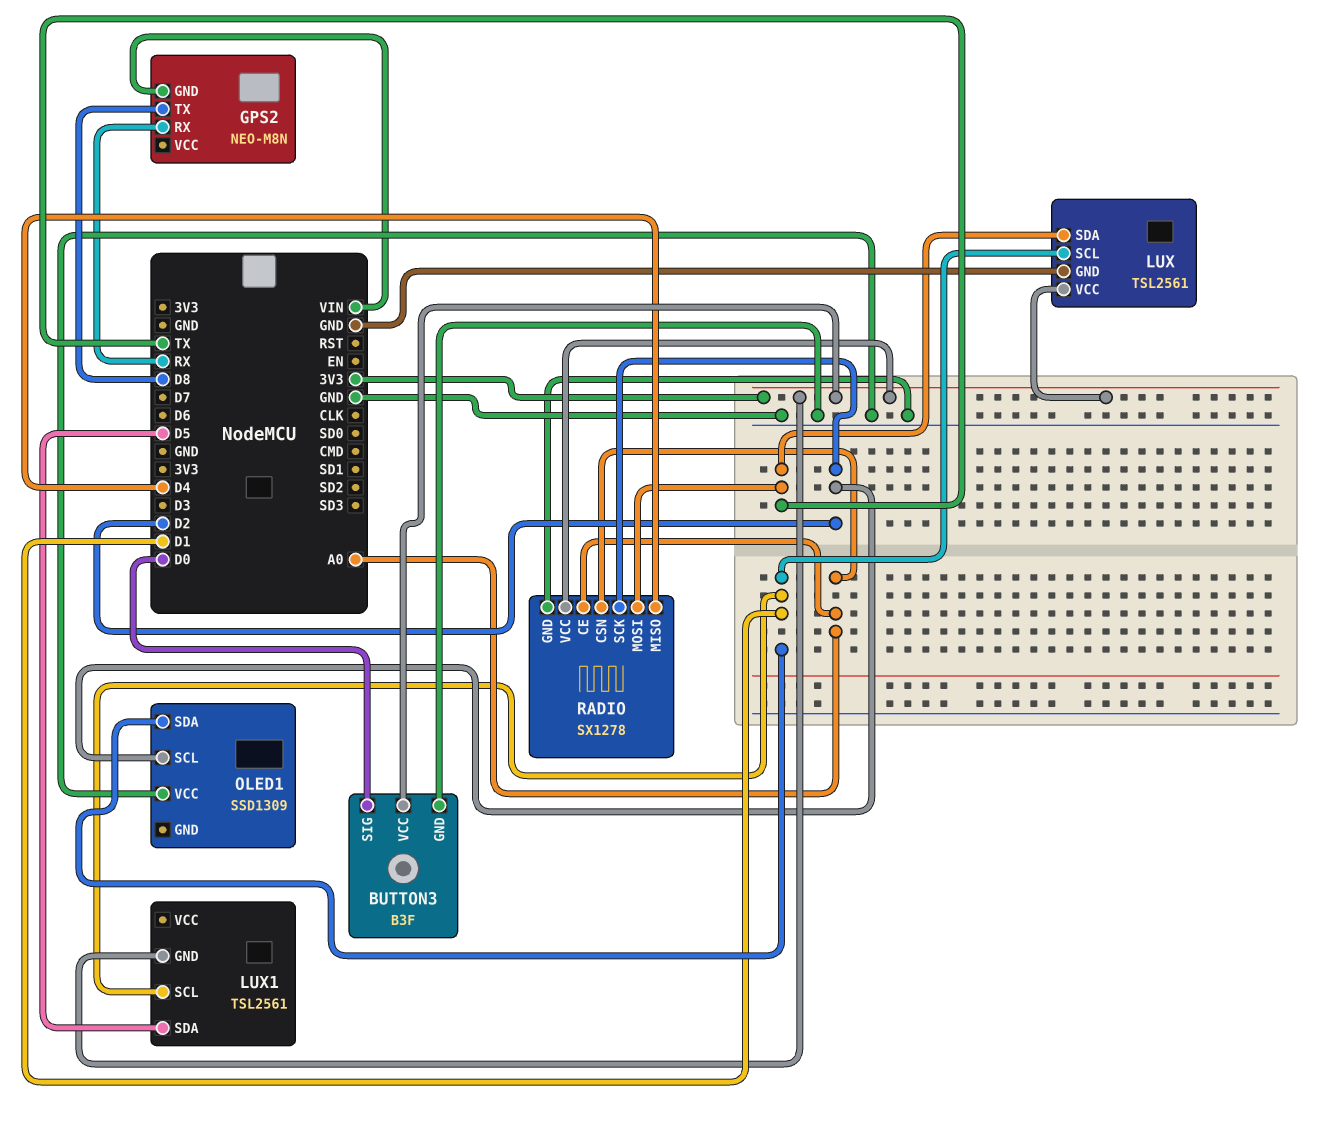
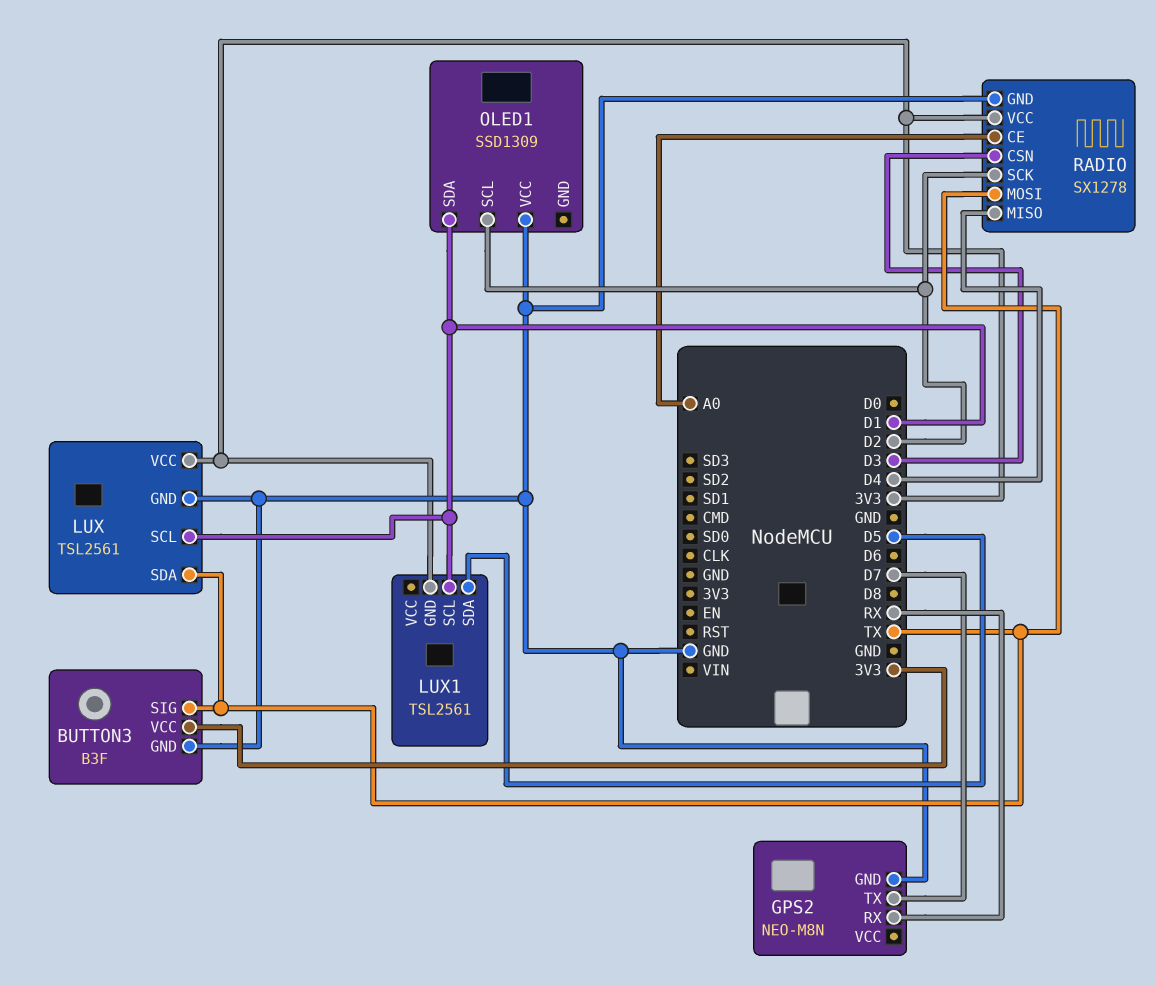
BUTTON3 pin SIG: D0 -> TX
GPS2 pin GND: VIN -> GND
GPS2 pin TX: D8 -> D7
RADIO pin CSN: A0 -> D3

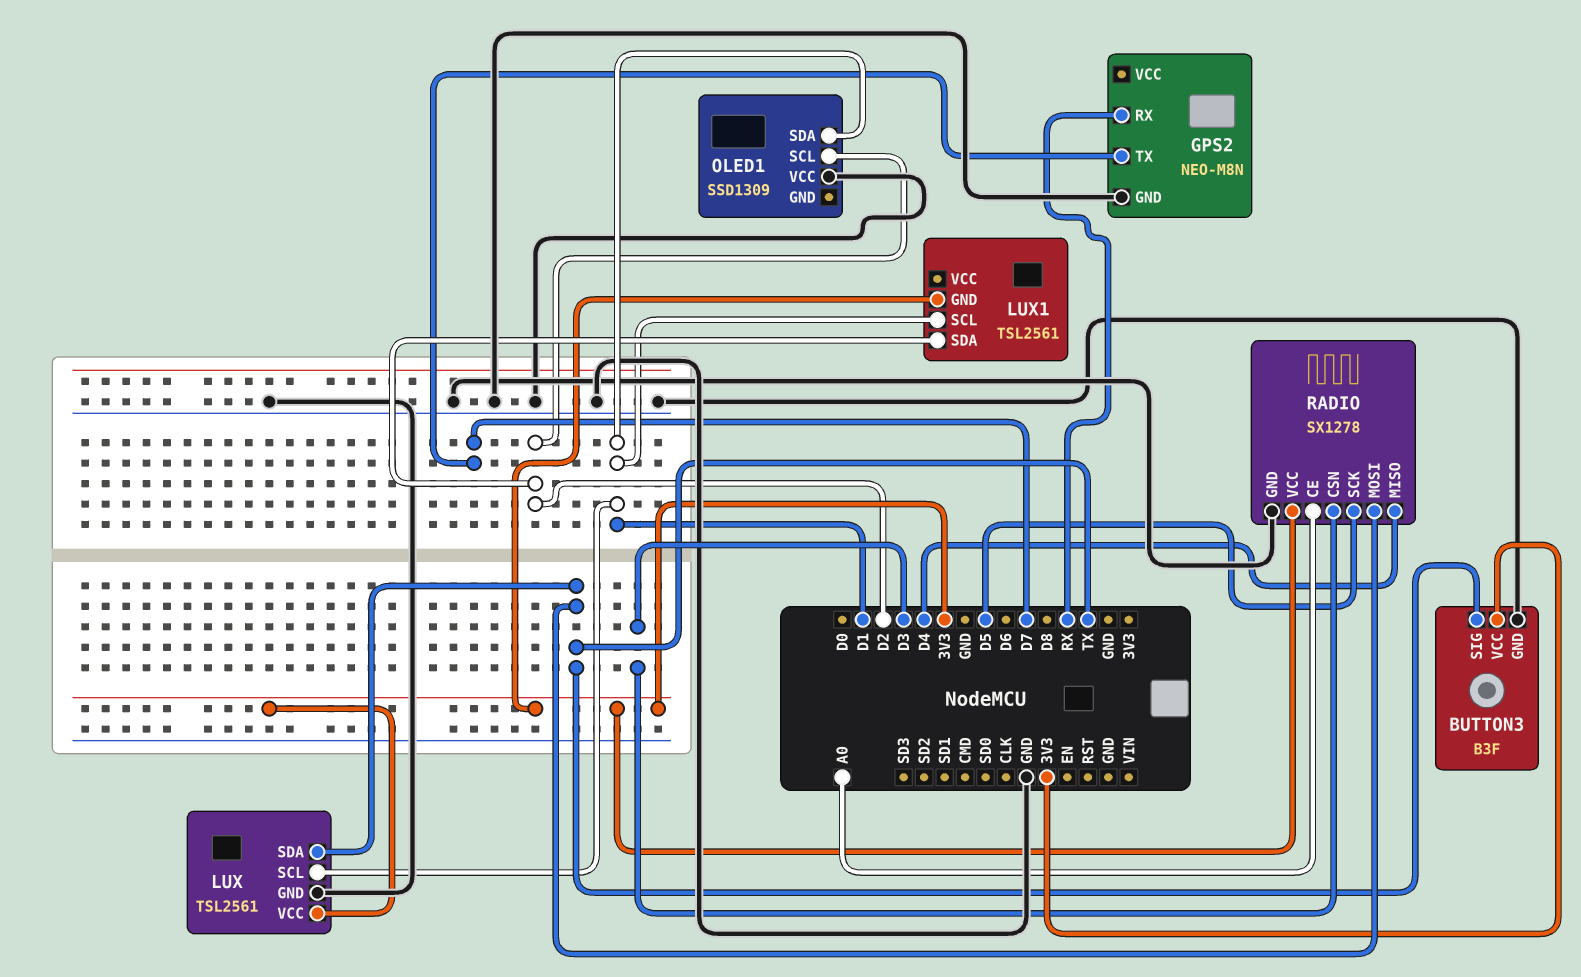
LUX1 pin SDA: D5 -> D2
RADIO pin SCK: D2 -> D5

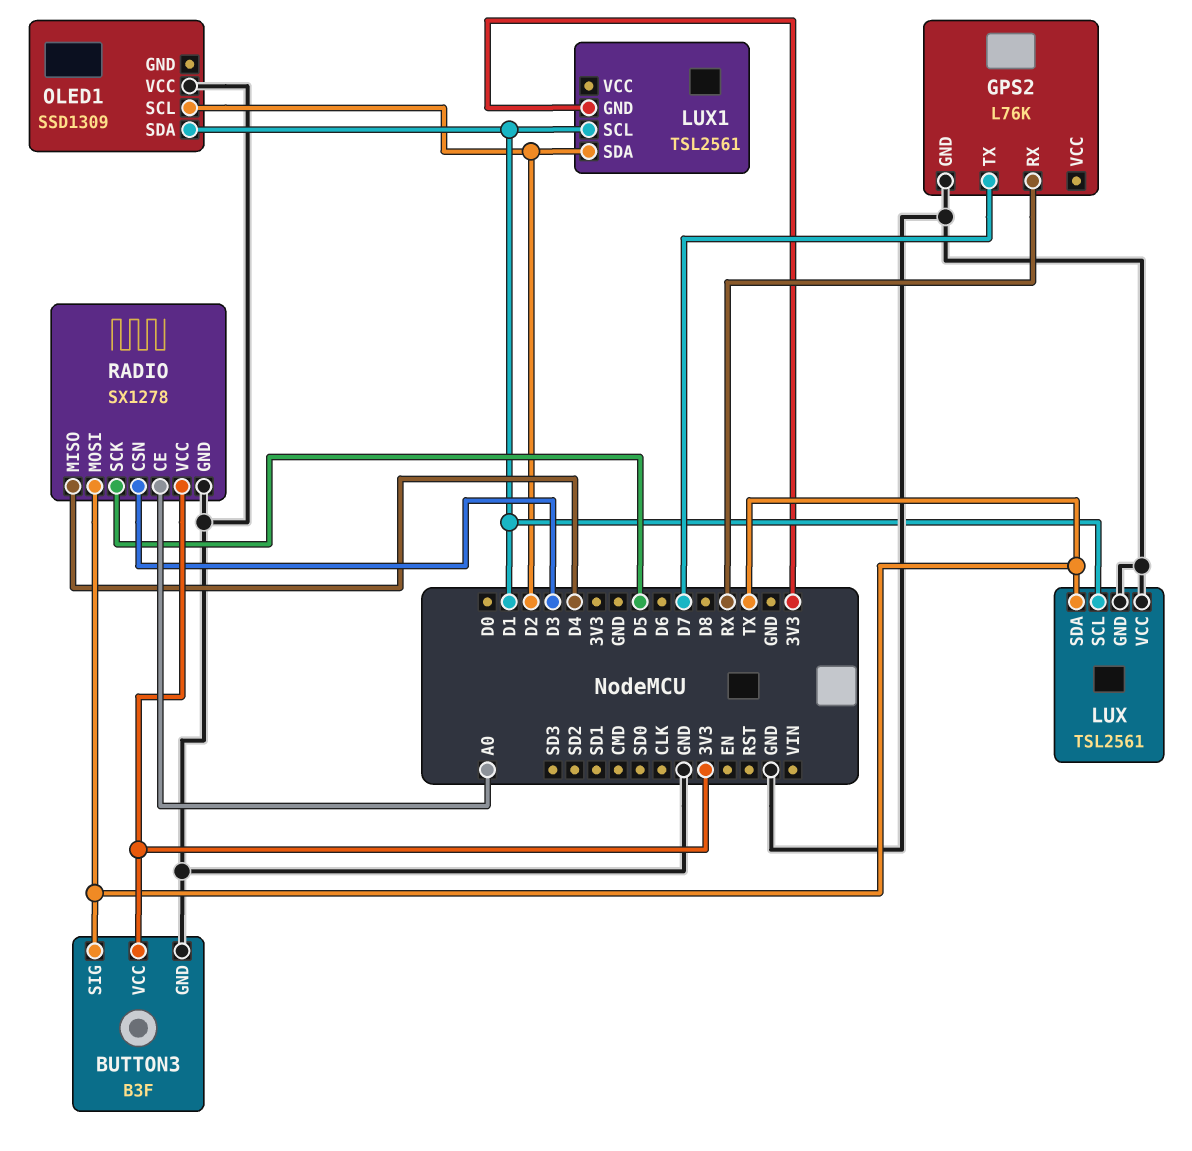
GPS2: NEO-M8N -> L76K
LUX pin VCC: 3V3 -> GND

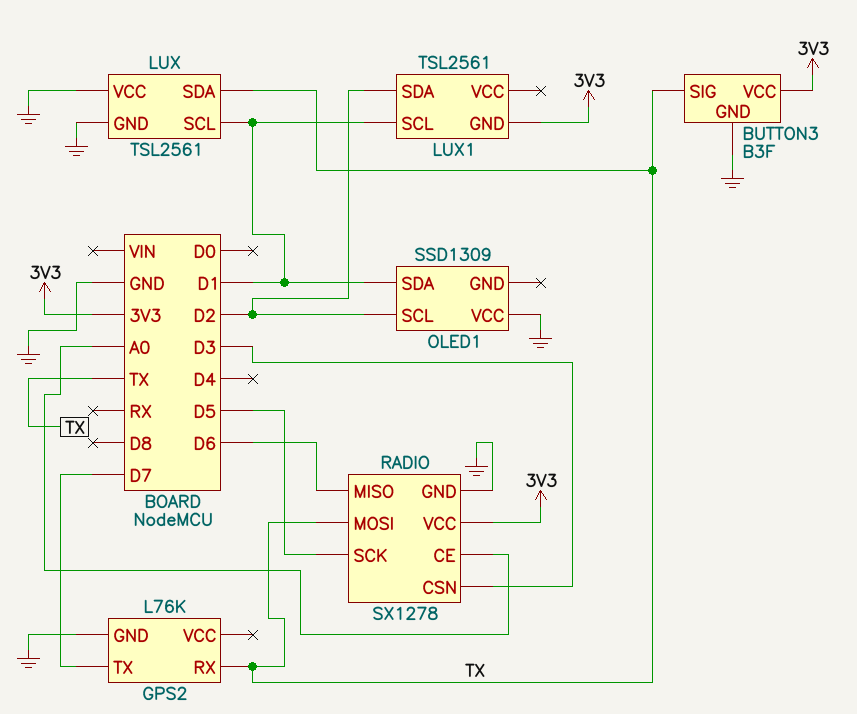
GPS2 pin RX: RX -> TX
RADIO pin MISO: D4 -> D6

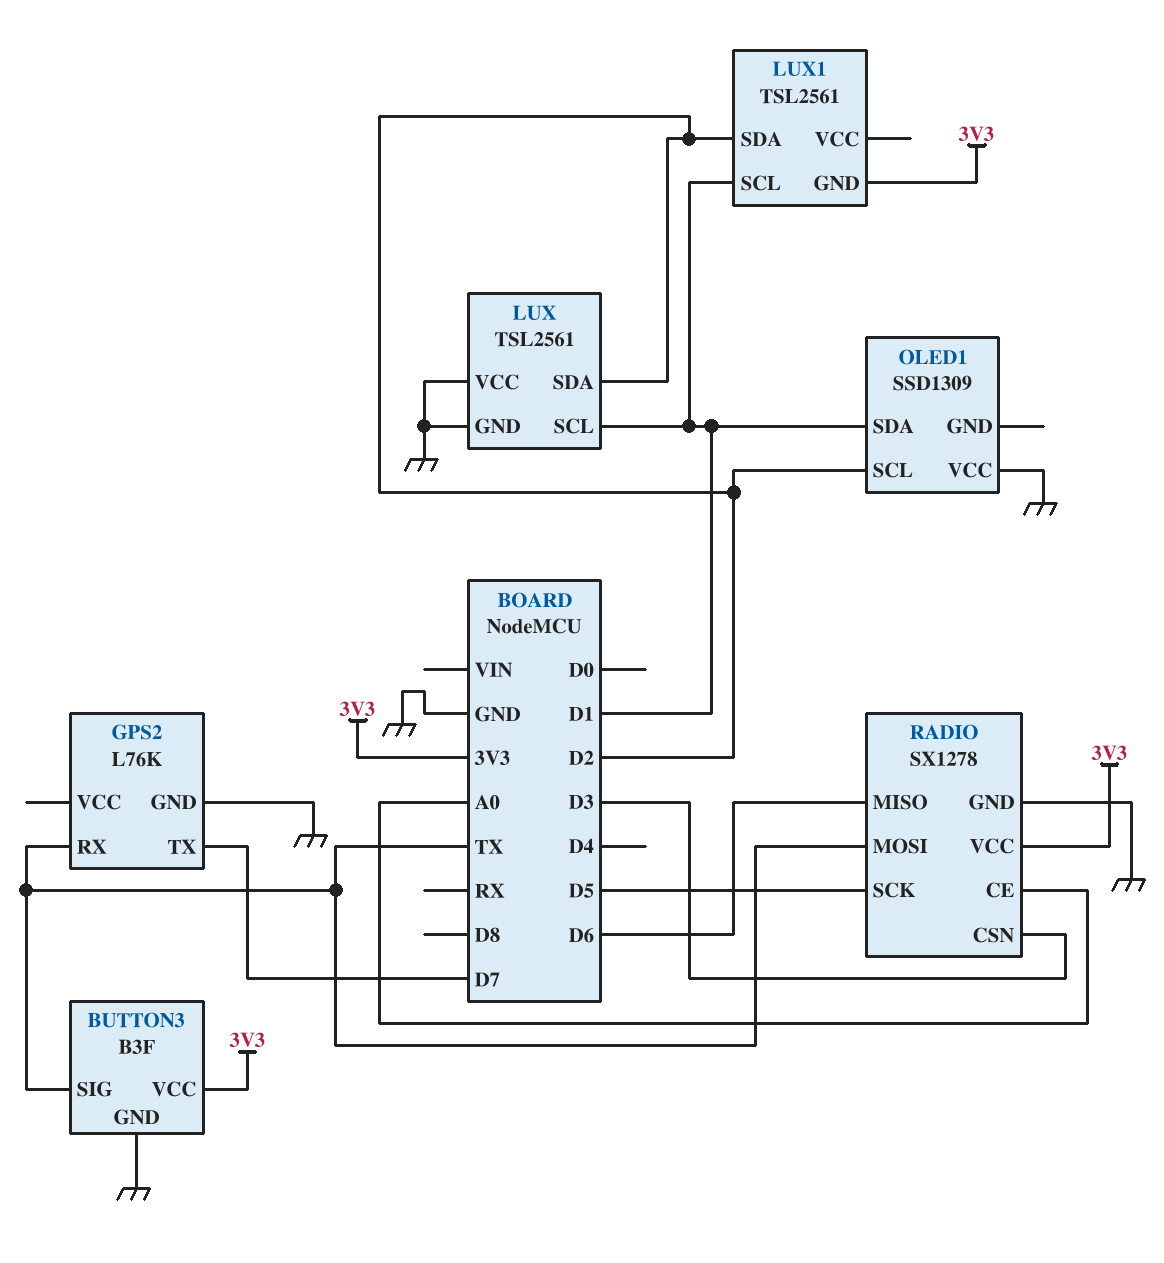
LUX pin SDA: TX -> D2

